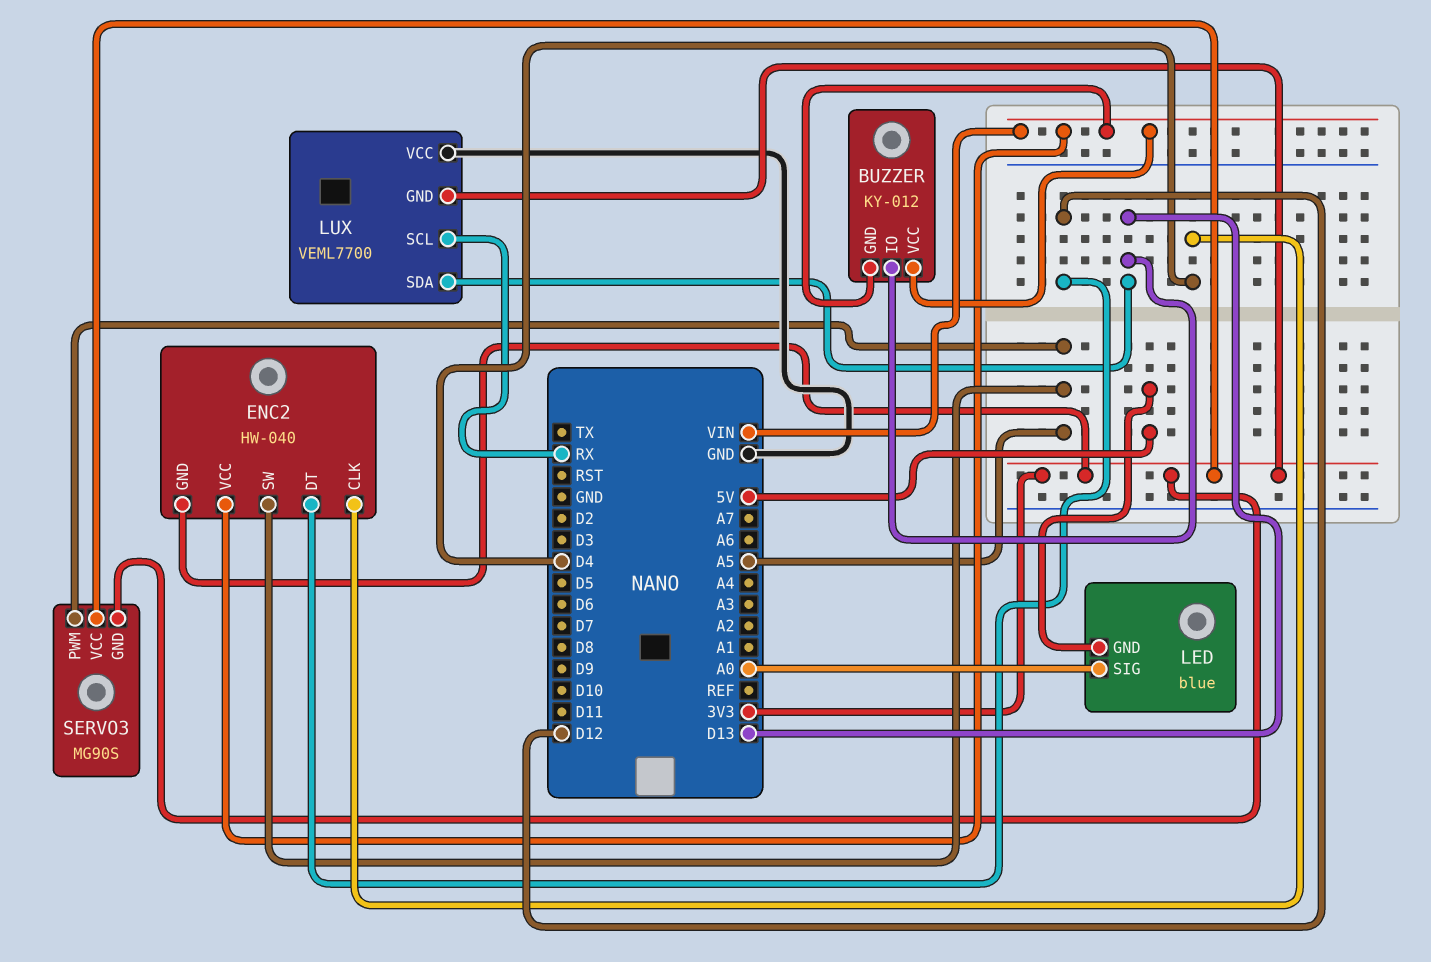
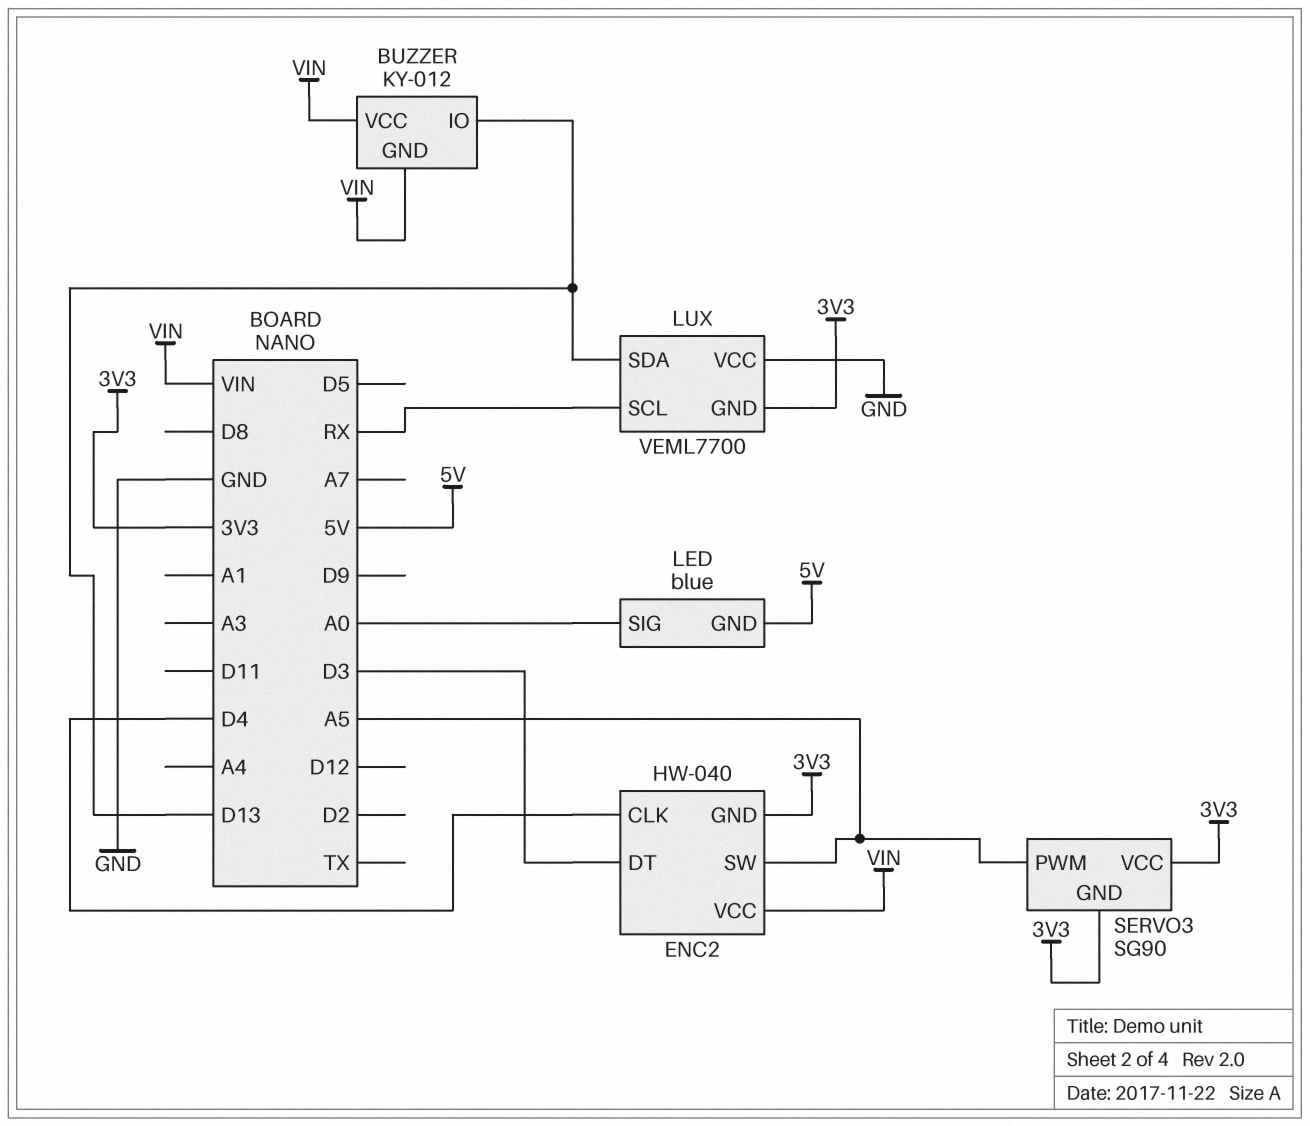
ENC2 pin DT: D12 -> D3
SERVO3: MG90S -> SG90

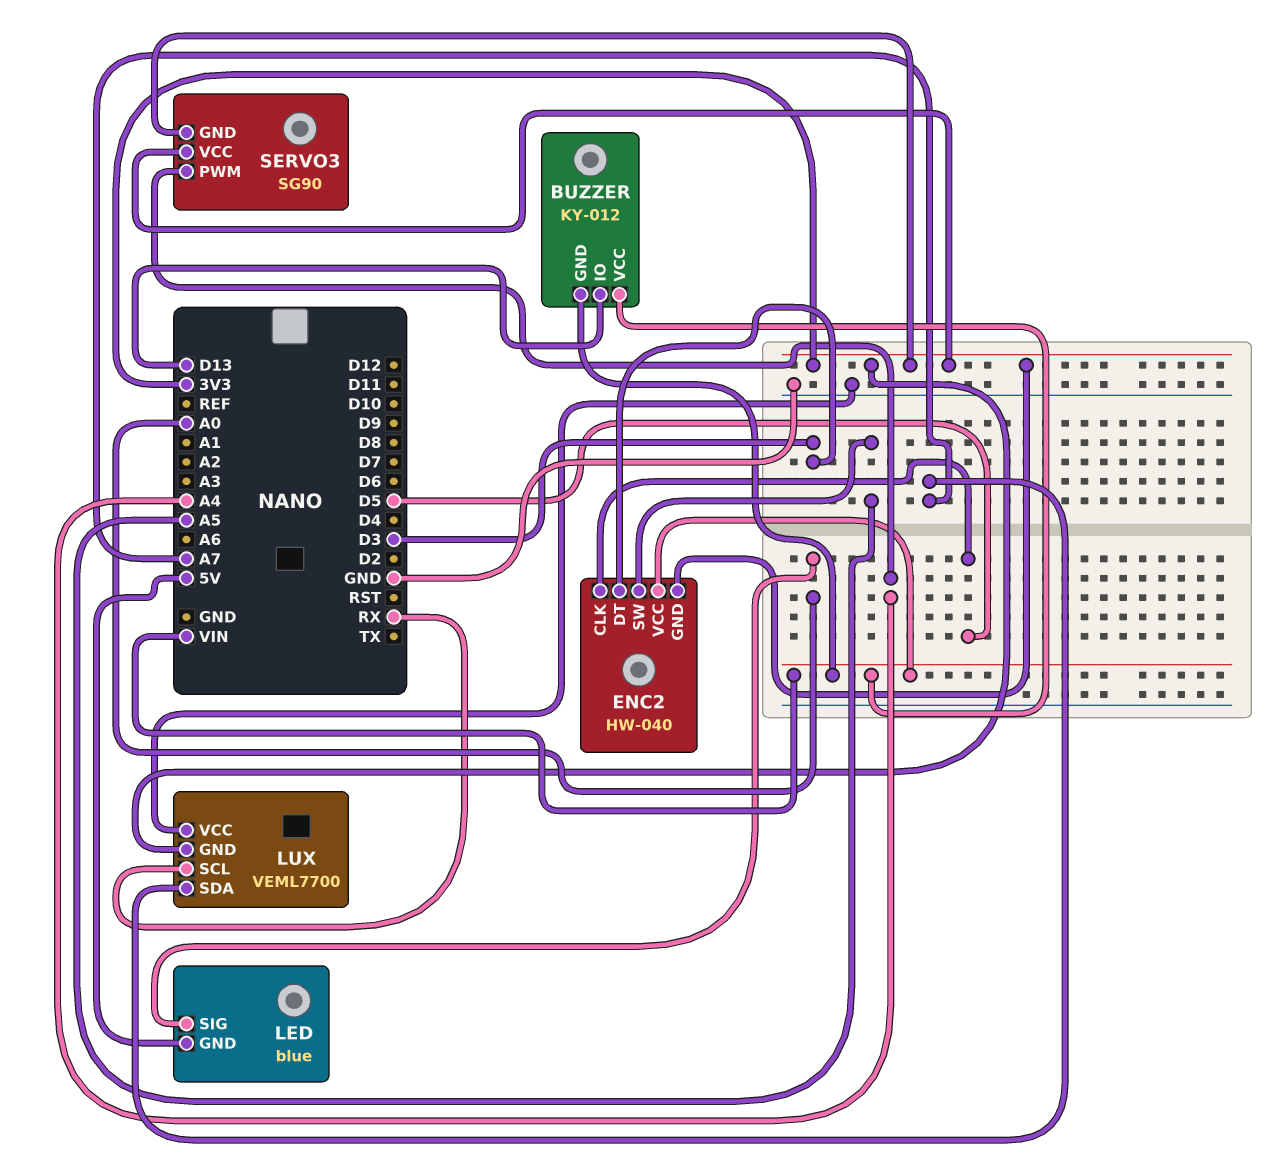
ENC2 pin CLK: D4 -> D5
LUX pin SDA: D13 -> A7
SERVO3 pin PWM: A5 -> A4

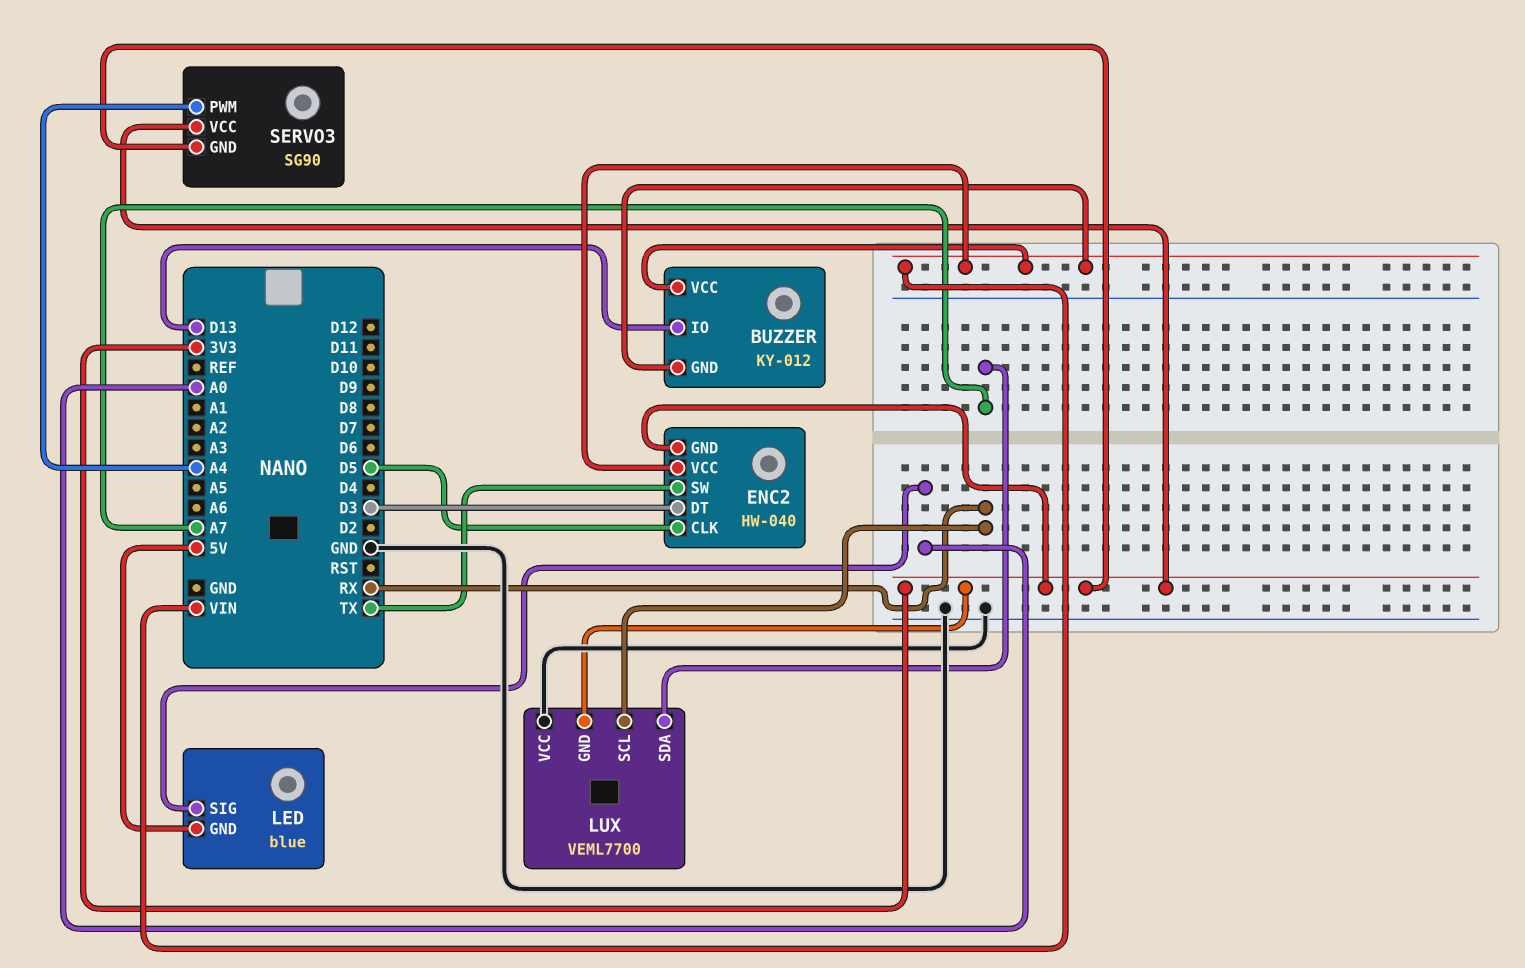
ENC2 pin SW: A5 -> TX

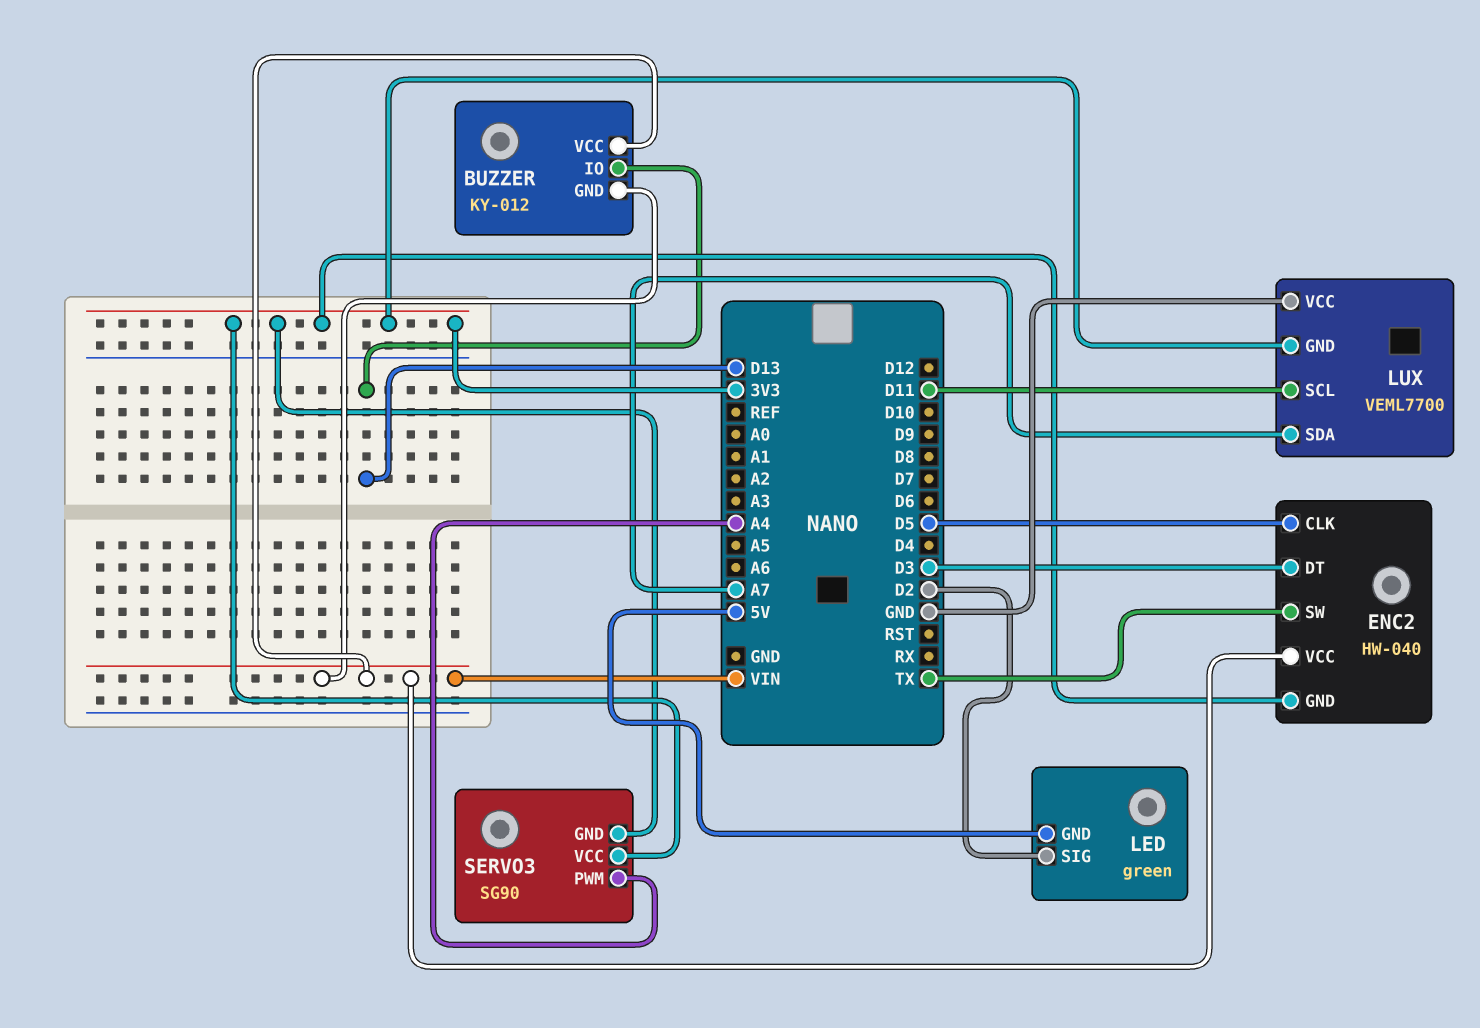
LED: blue -> green
LED pin SIG: A0 -> D2
LUX pin SCL: RX -> D11

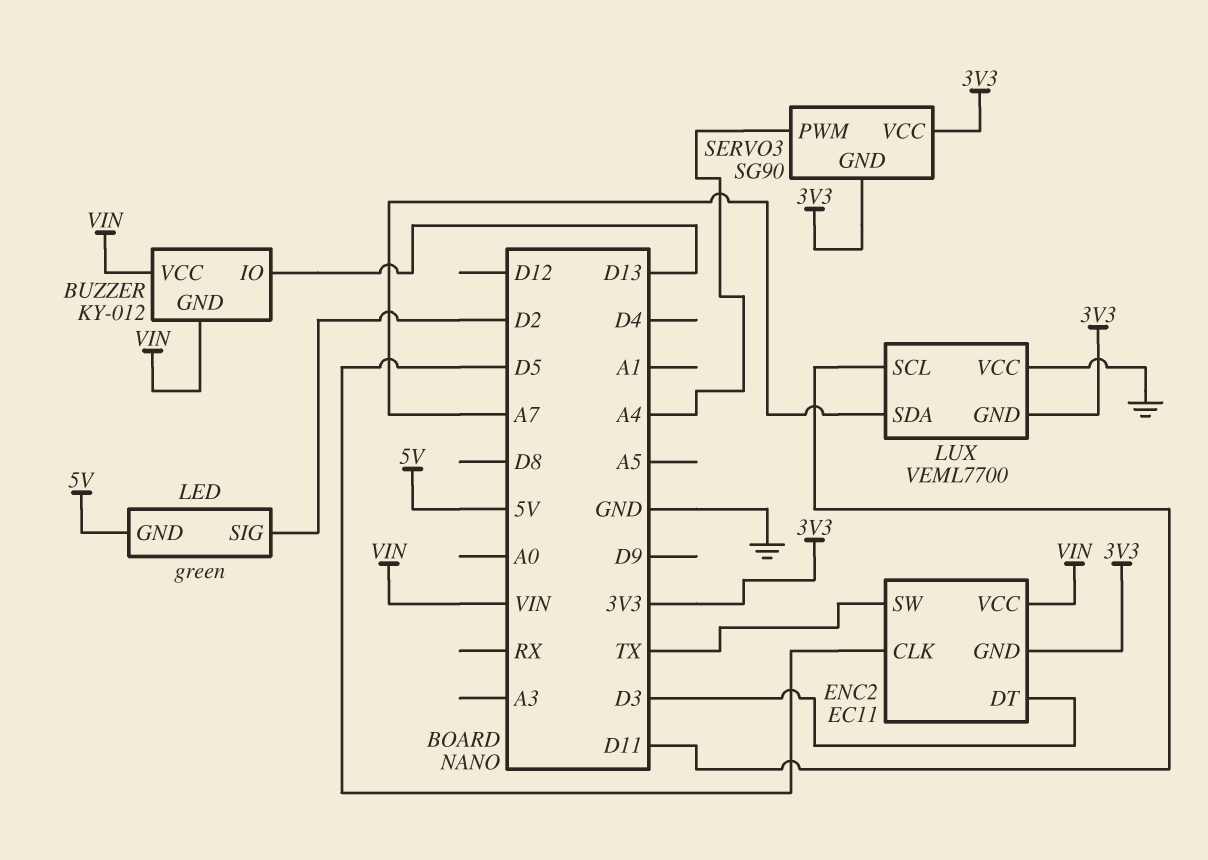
ENC2: HW-040 -> EC11

